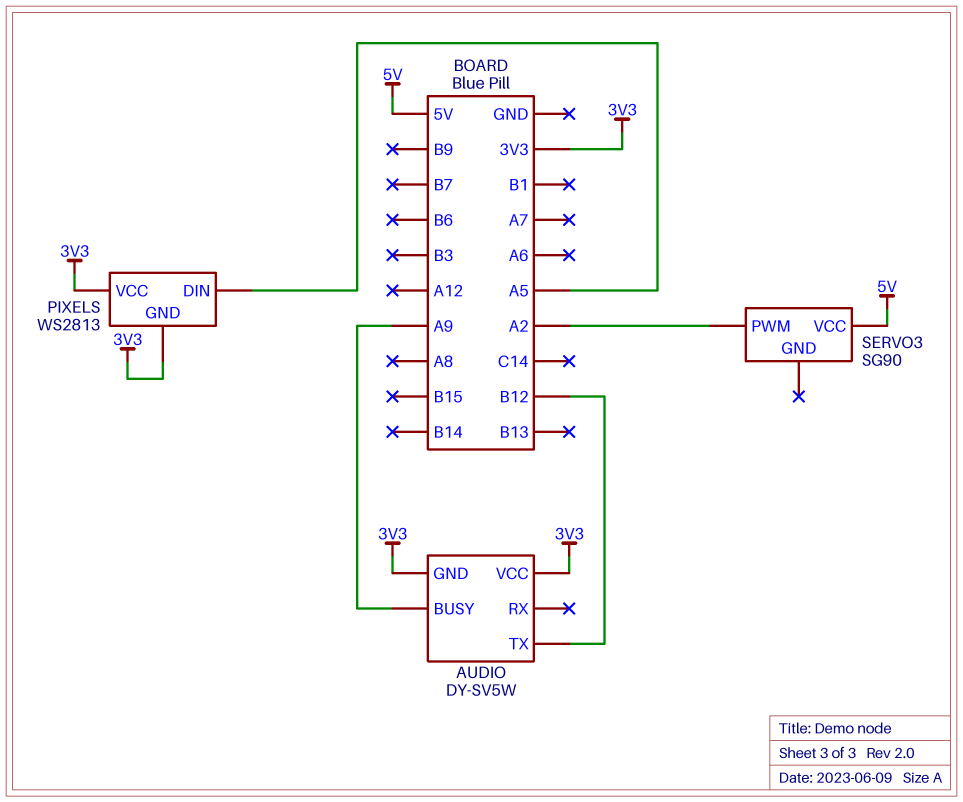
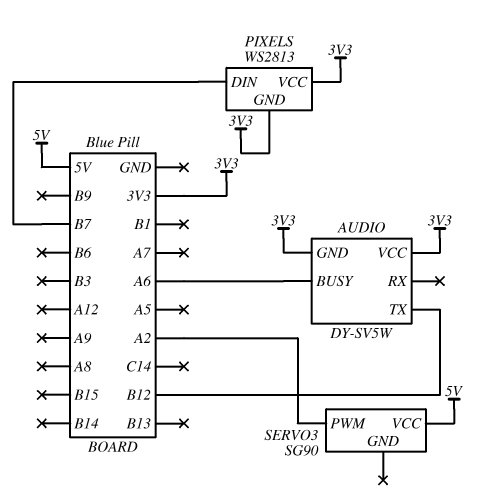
AUDIO pin BUSY: A9 -> A6
PIXELS pin DIN: A5 -> B7

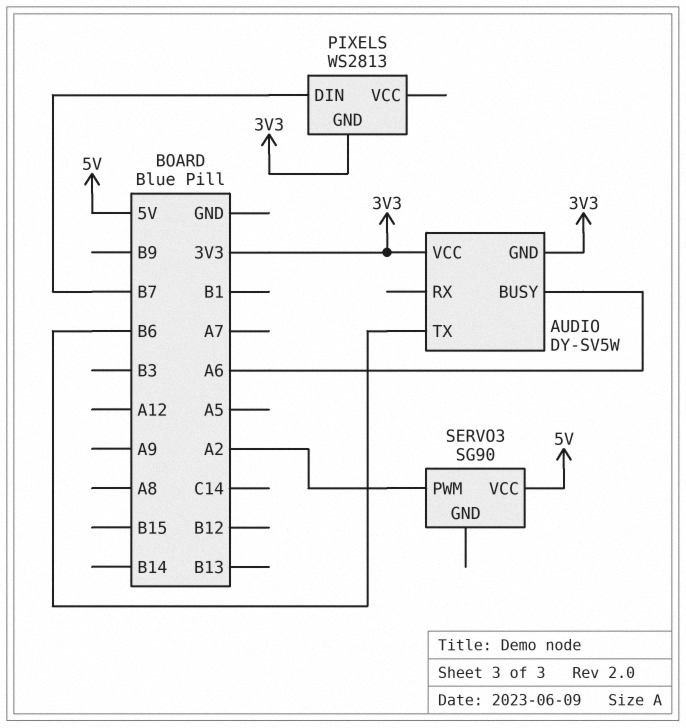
AUDIO pin TX: B12 -> B6
PIXELS pin VCC: 3V3 -> none

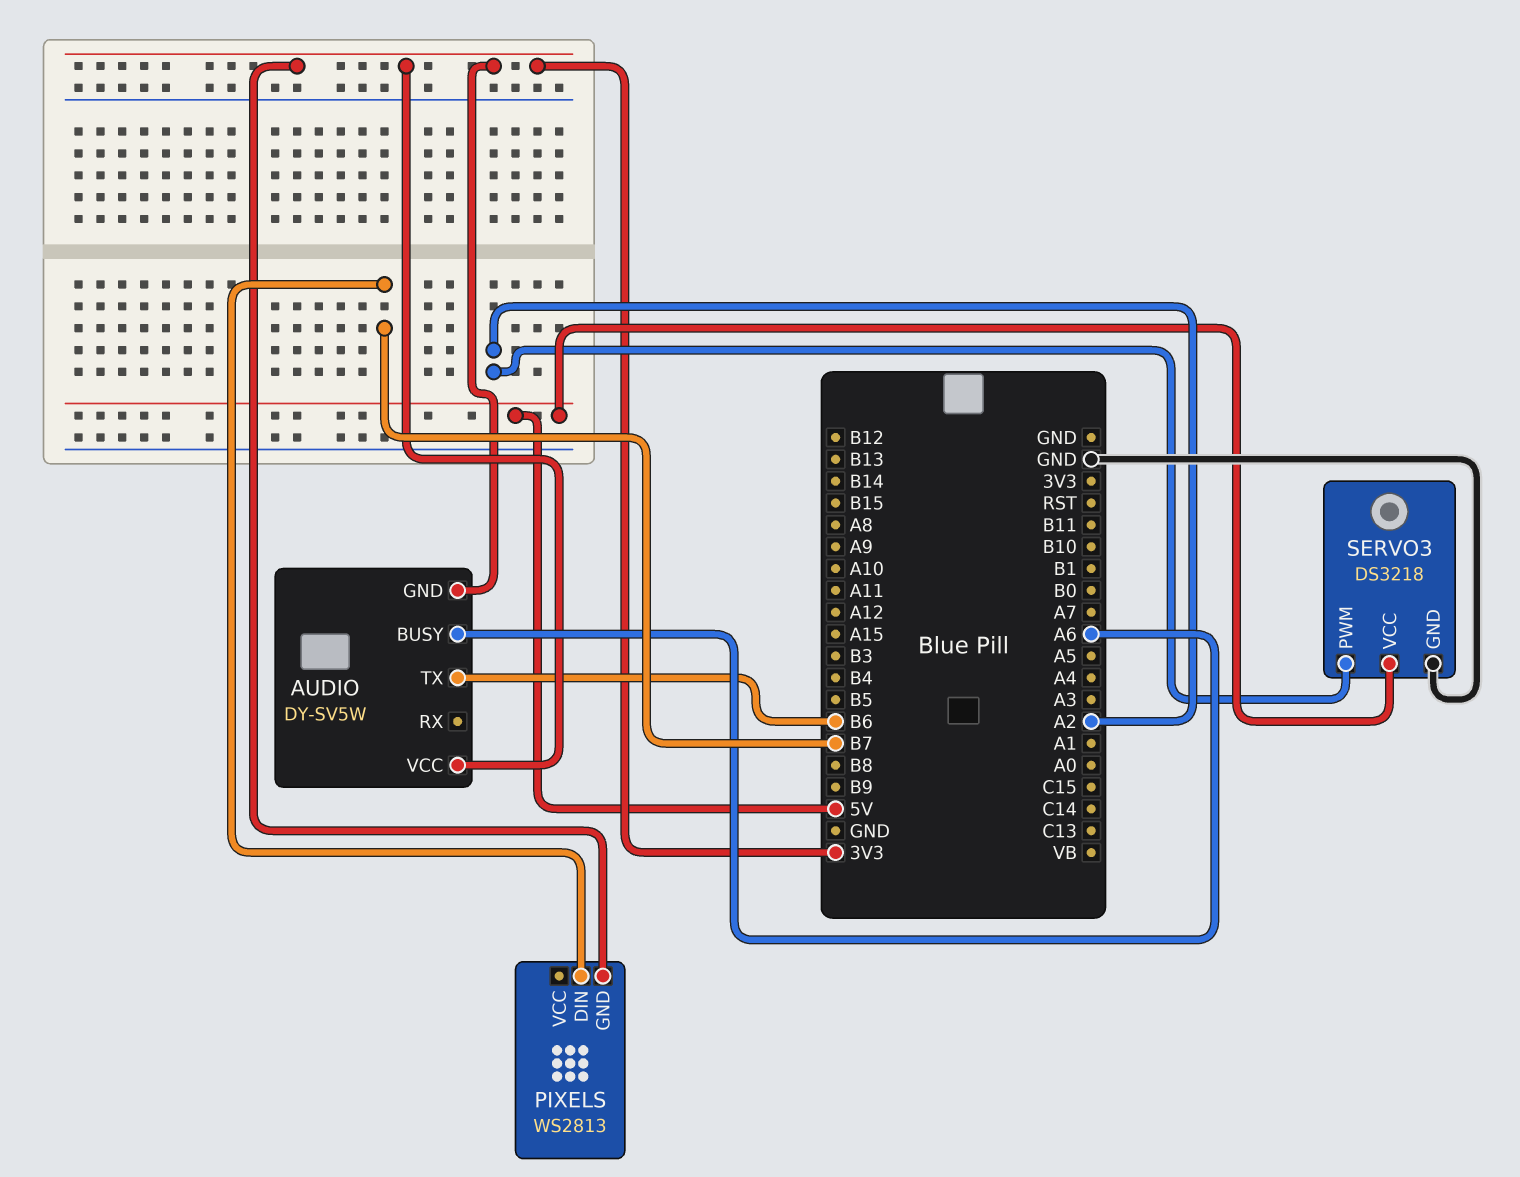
SERVO3: SG90 -> DS3218
SERVO3 pin GND: none -> GND

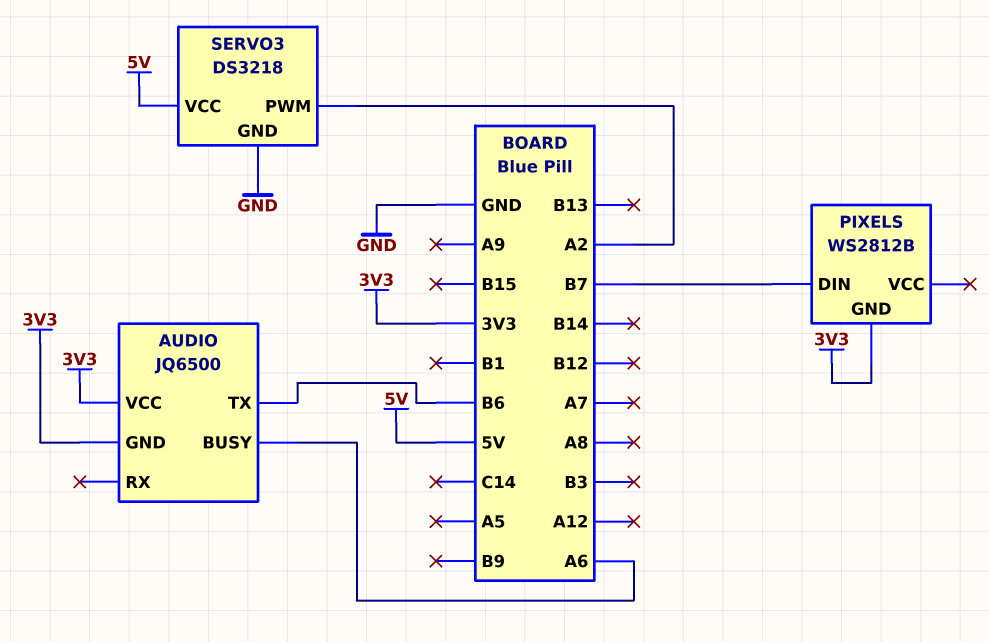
AUDIO: DY-SV5W -> JQ6500
PIXELS: WS2813 -> WS2812B

